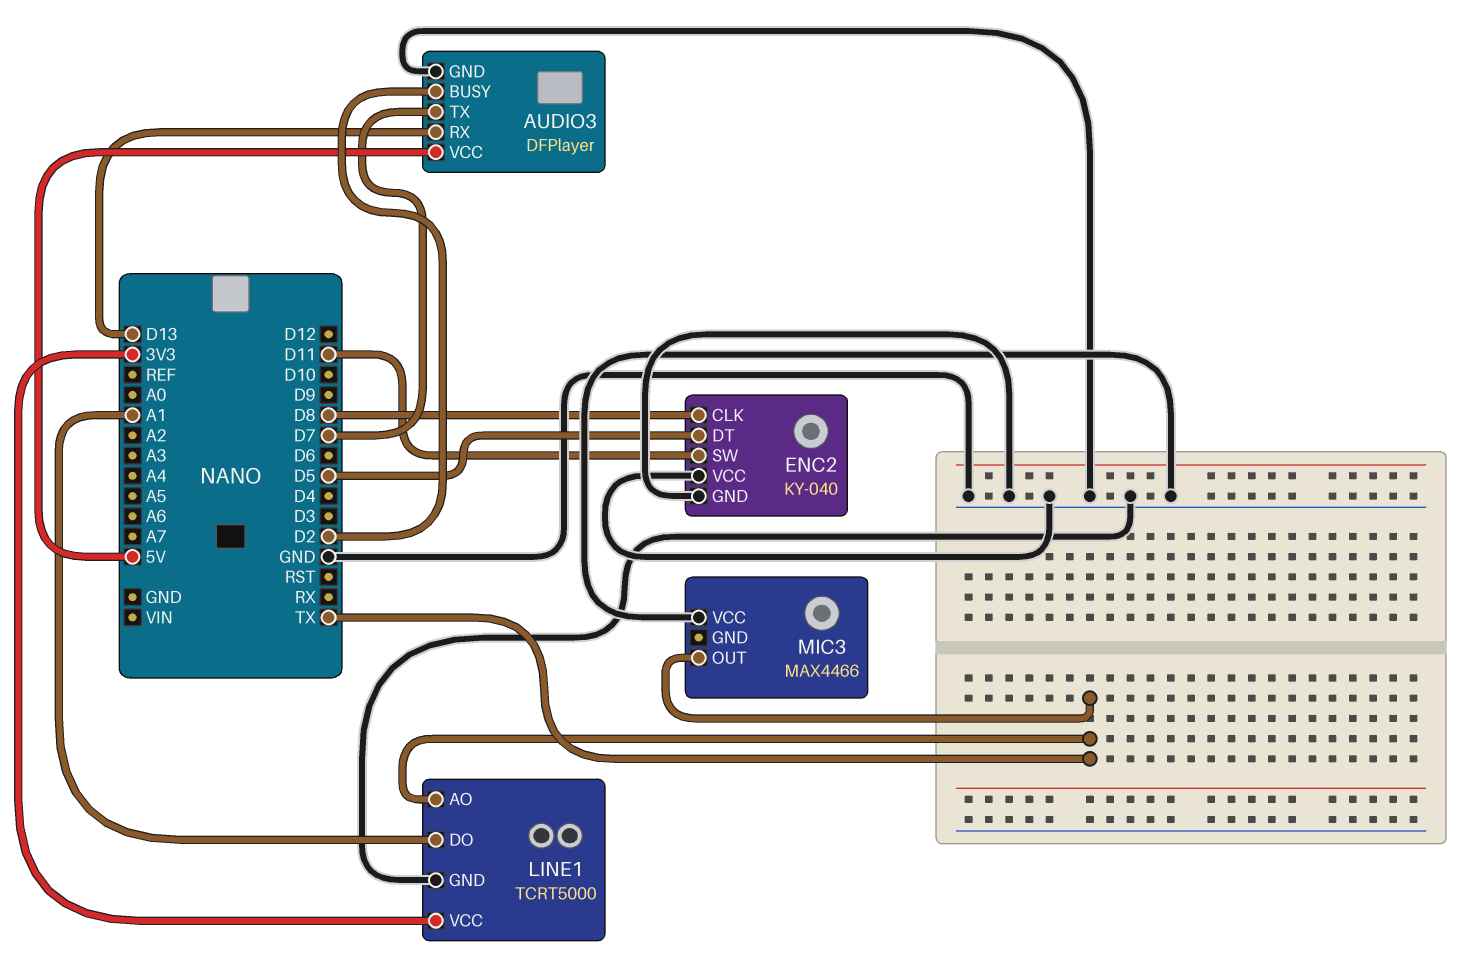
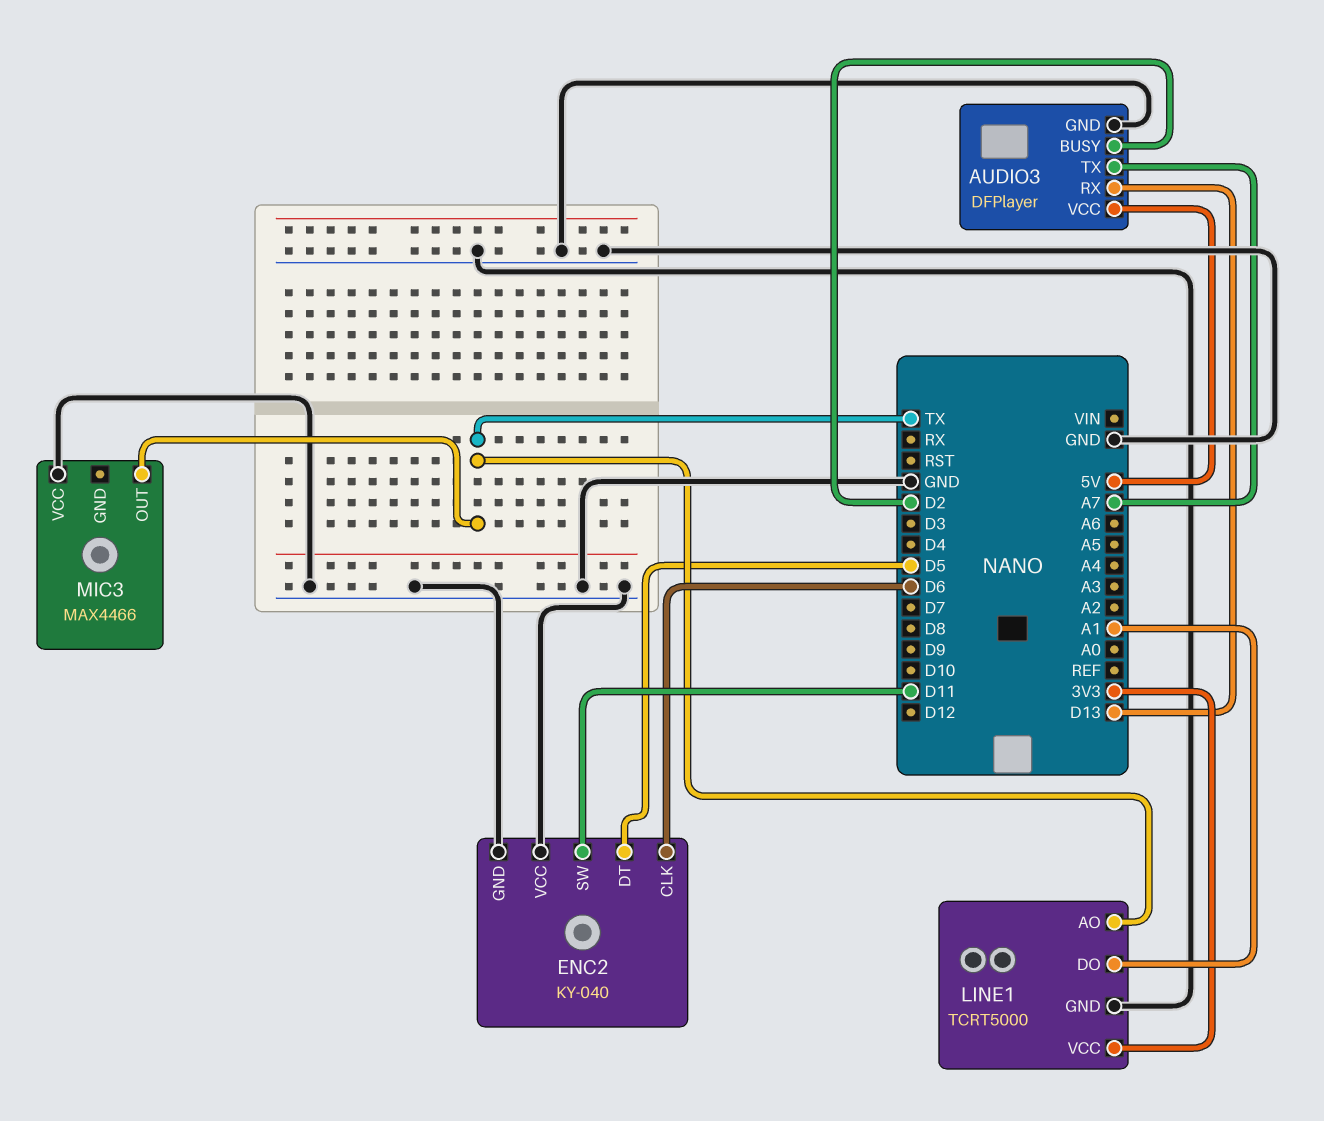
AUDIO3 pin TX: D7 -> A7
ENC2 pin CLK: D8 -> D6

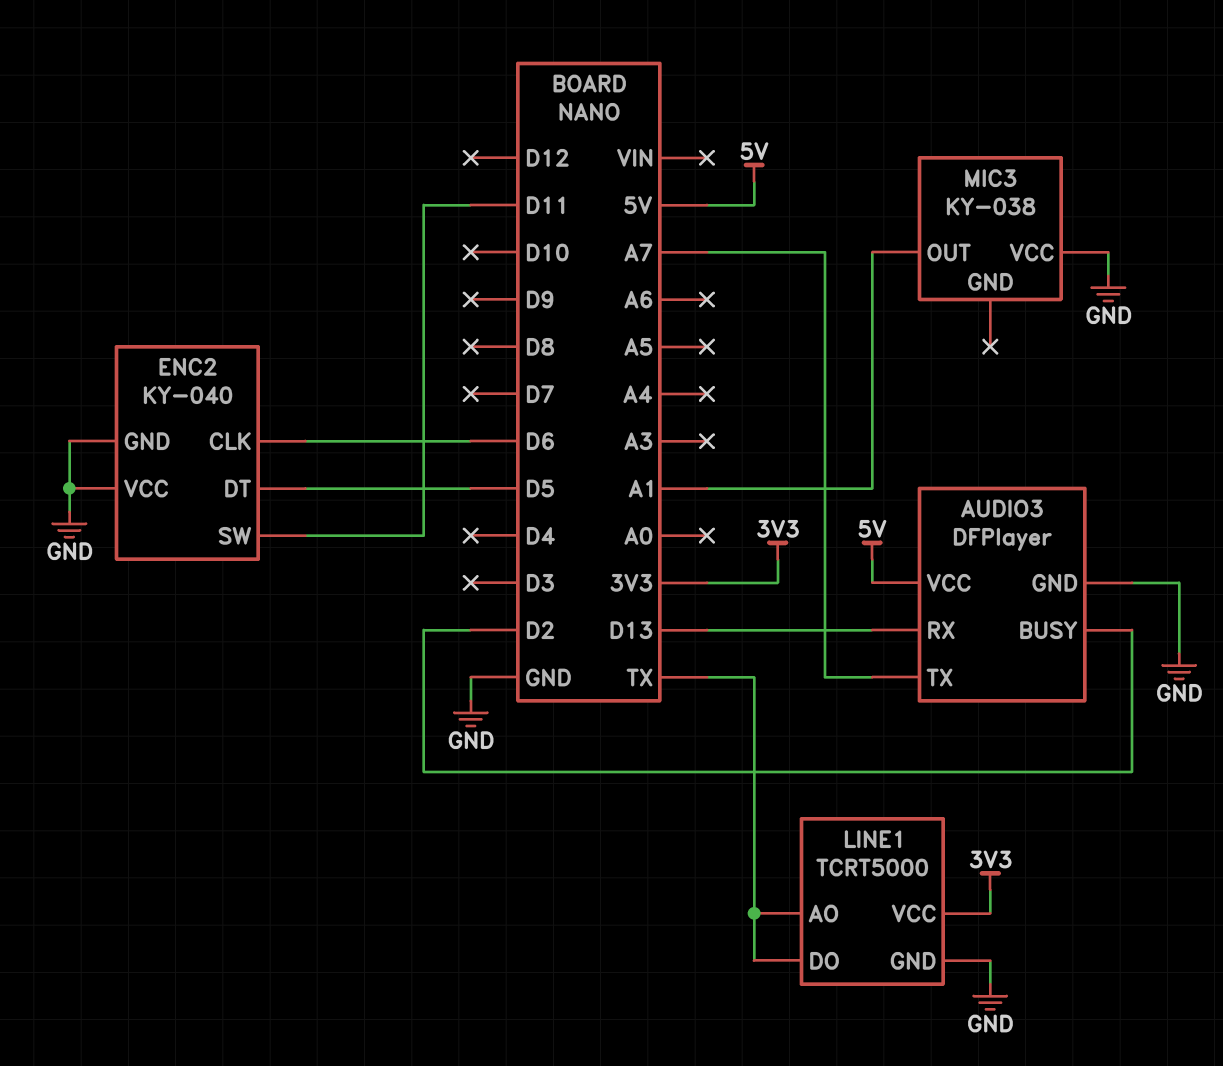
LINE1 pin DO: A1 -> TX
MIC3: MAX4466 -> KY-038
MIC3 pin OUT: TX -> A1

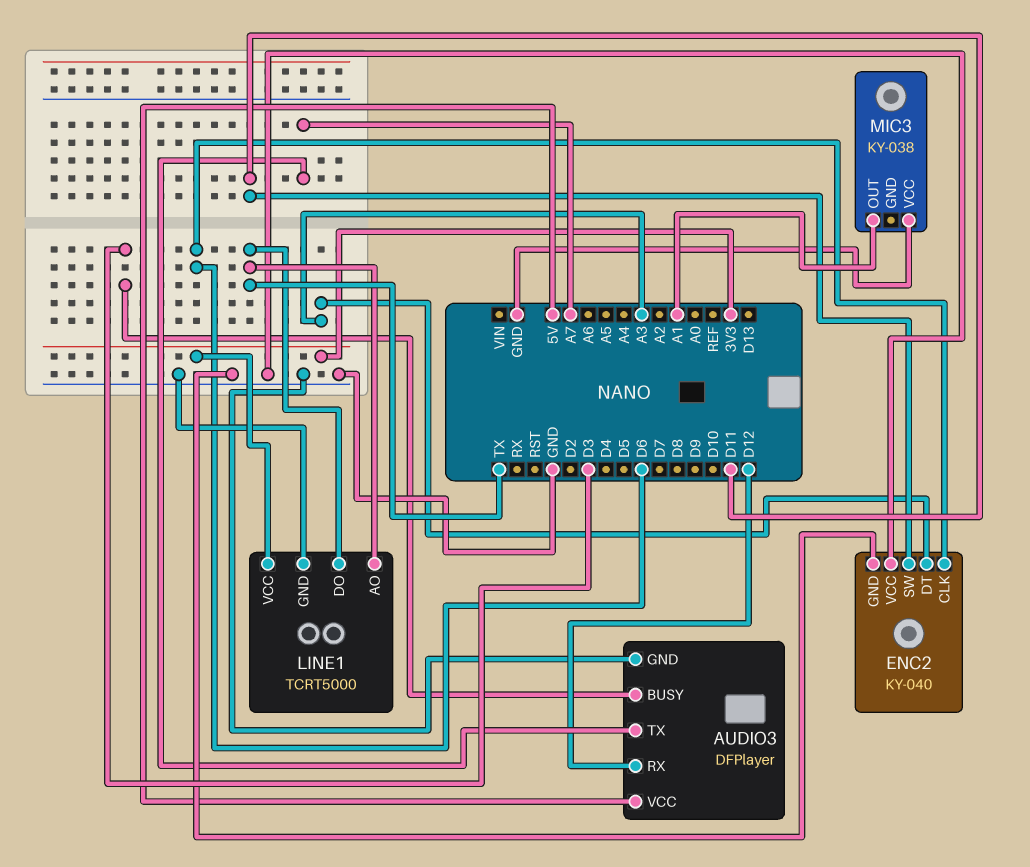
AUDIO3 pin BUSY: D2 -> D3
AUDIO3 pin RX: D13 -> D12
ENC2 pin DT: D5 -> A3

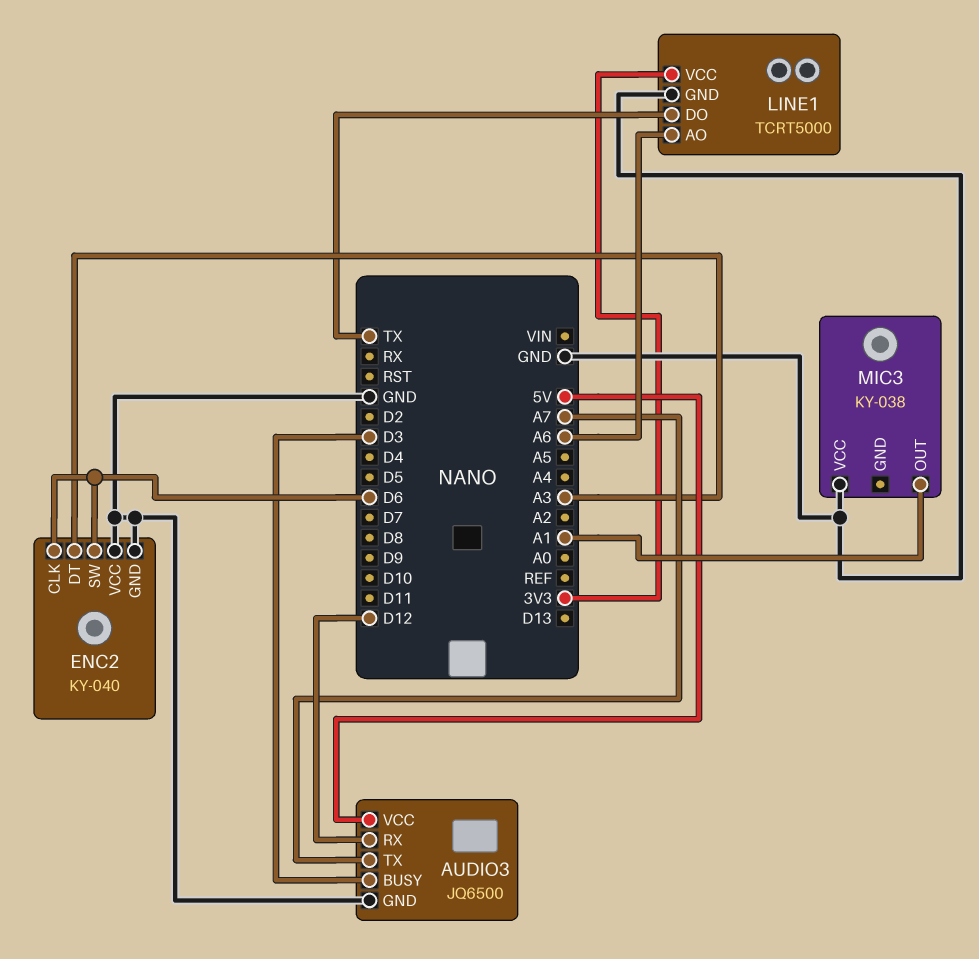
AUDIO3: DFPlayer -> JQ6500
ENC2 pin SW: D11 -> D6
LINE1 pin AO: TX -> A6

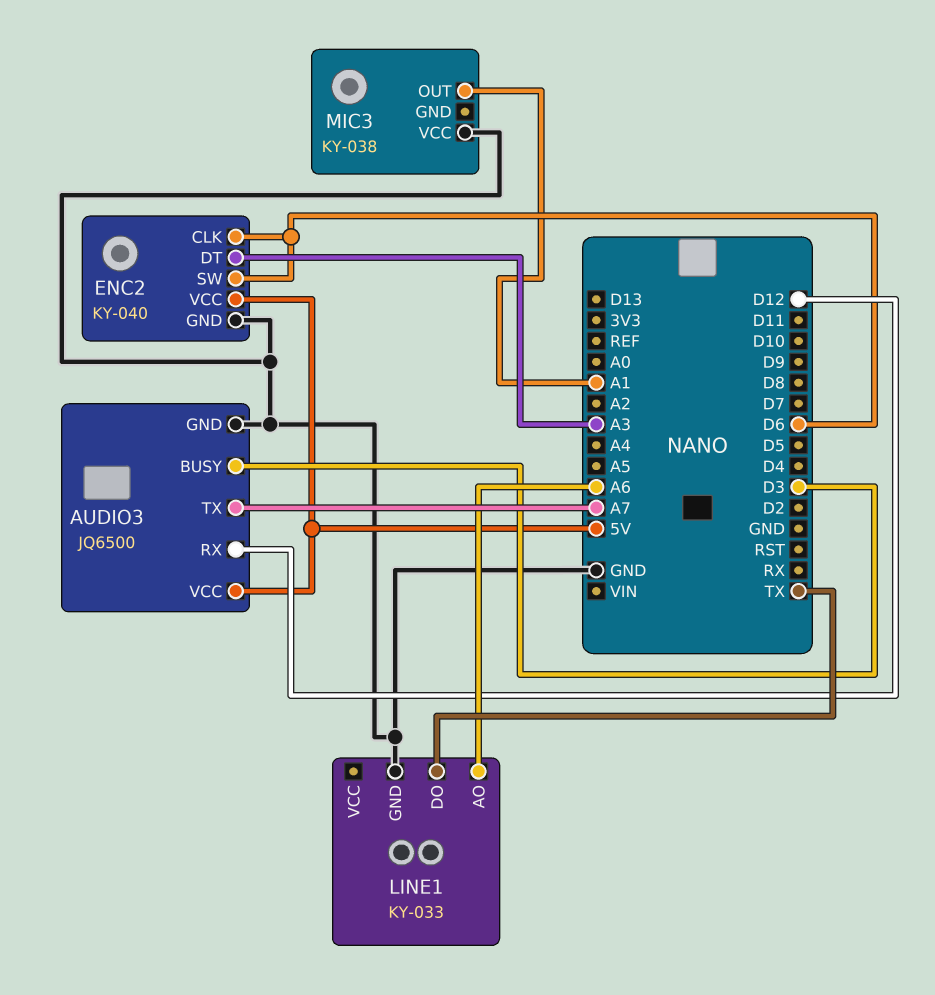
ENC2 pin VCC: GND -> 5V
LINE1: TCRT5000 -> KY-033
LINE1 pin VCC: 3V3 -> none

